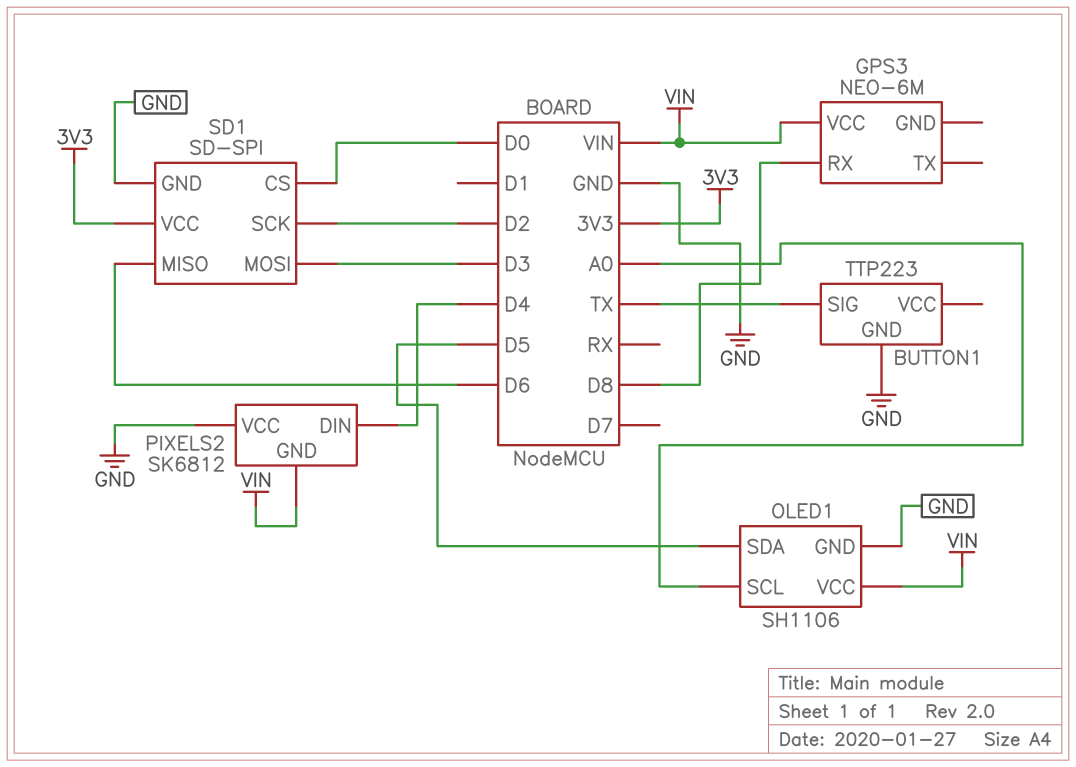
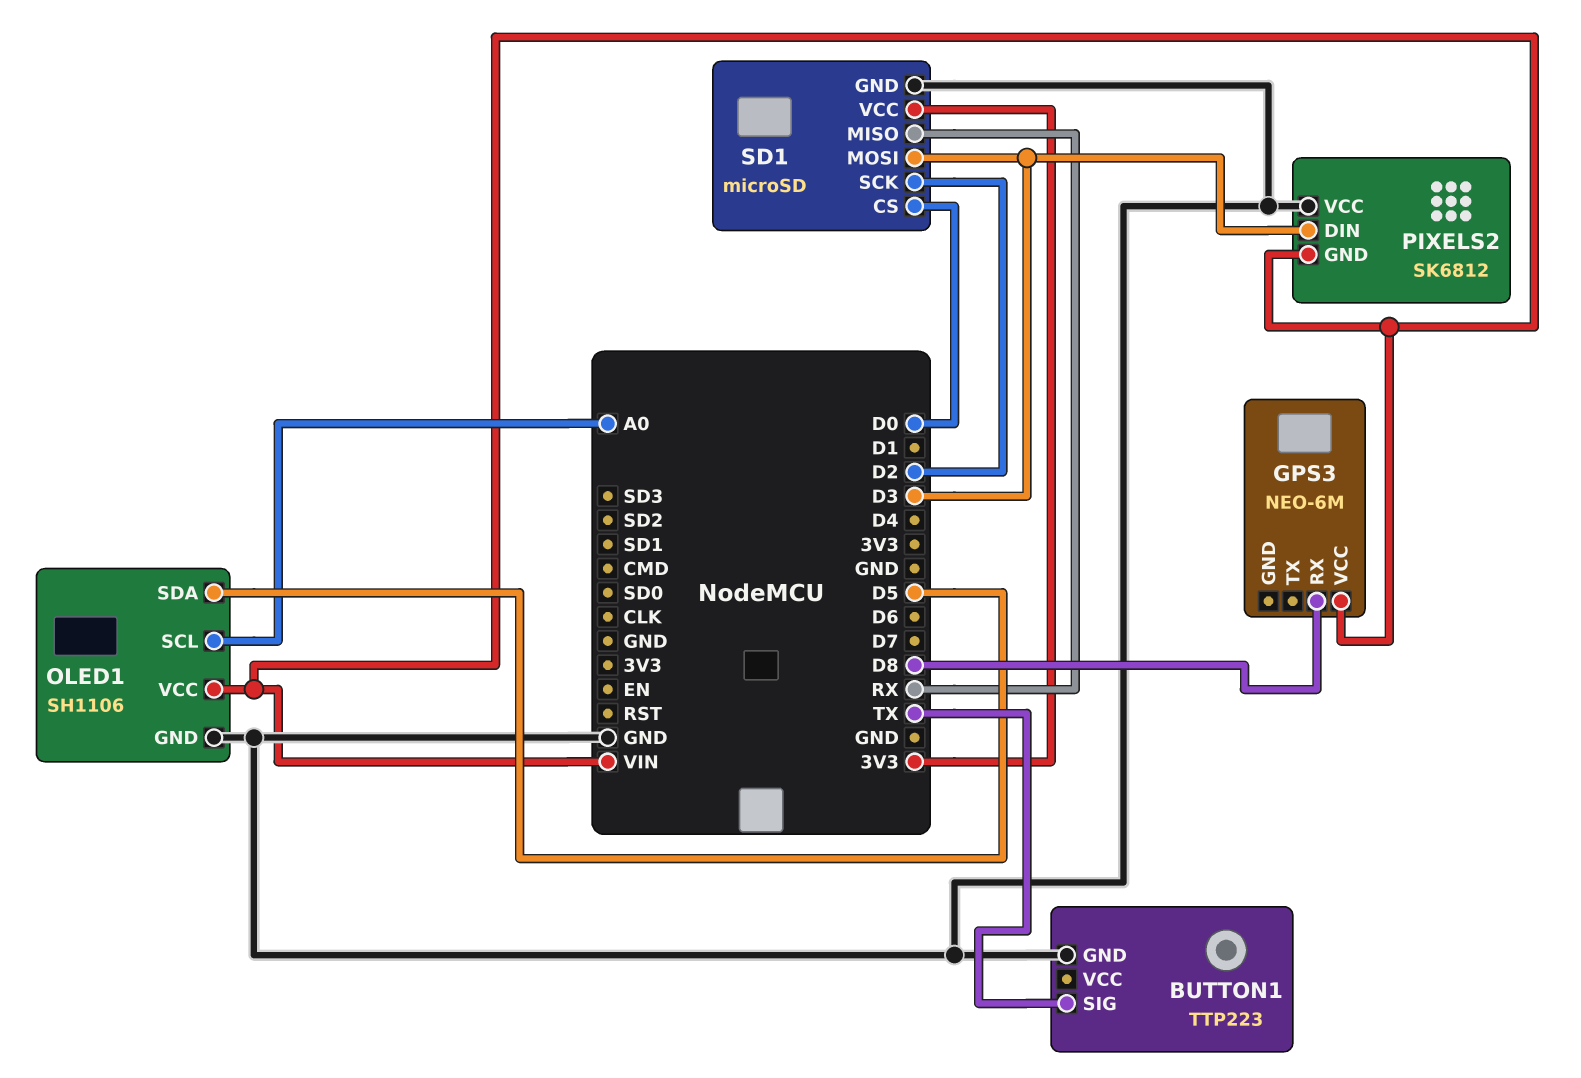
PIXELS2 pin DIN: D4 -> D3
SD1: SD-SPI -> microSD
SD1 pin MISO: D6 -> RX

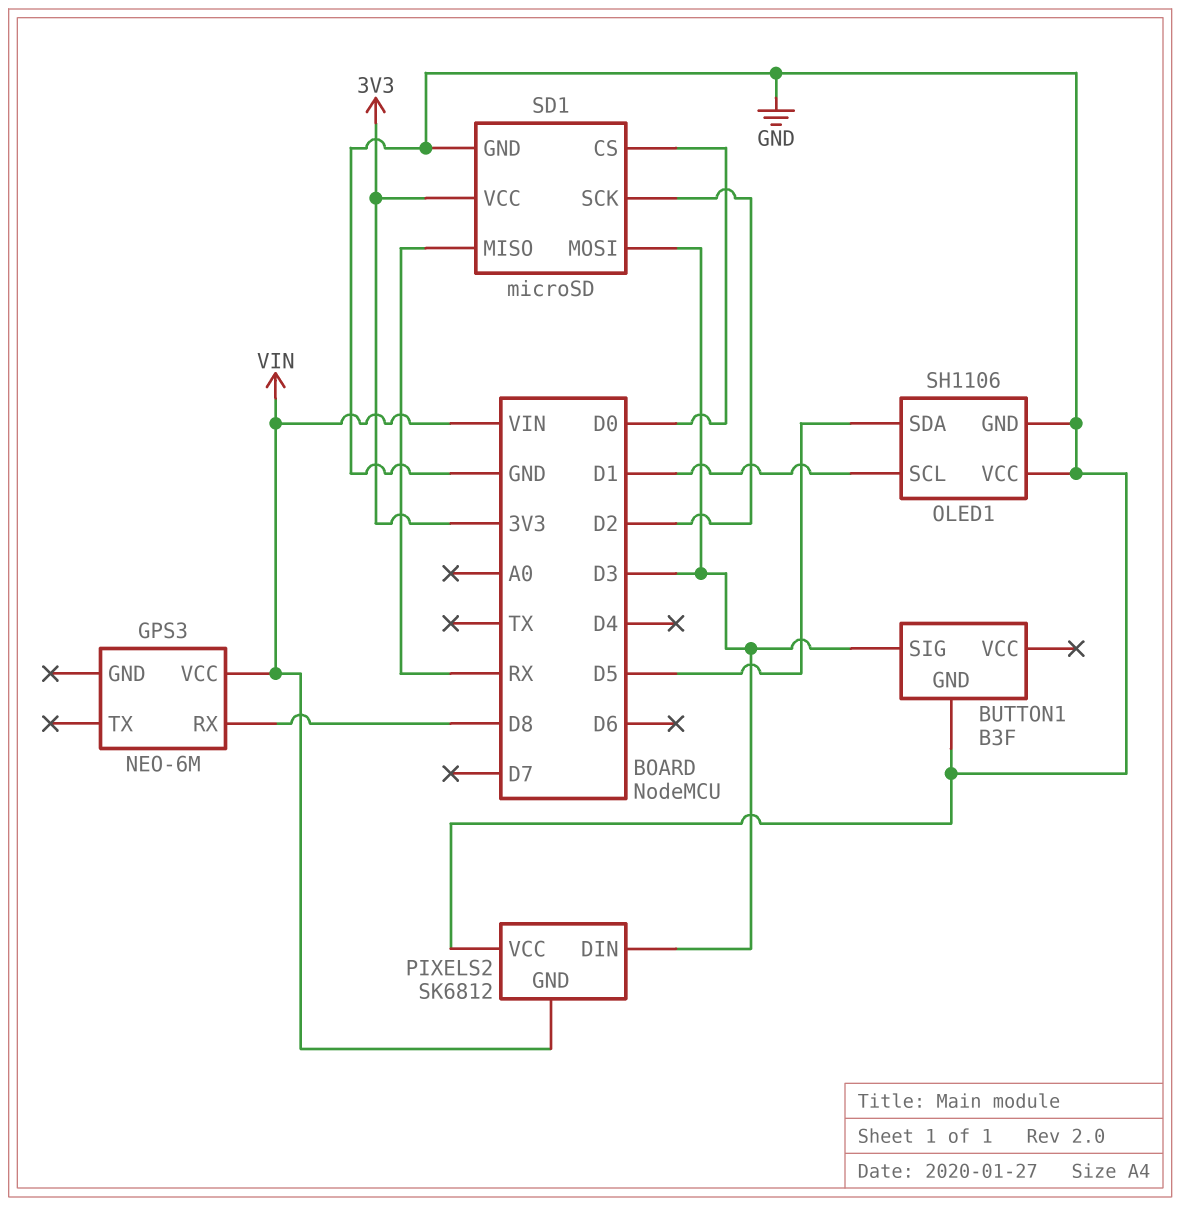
BUTTON1: TTP223 -> B3F
BUTTON1 pin SIG: TX -> D3
OLED1 pin SCL: A0 -> D1
OLED1 pin VCC: VIN -> GND

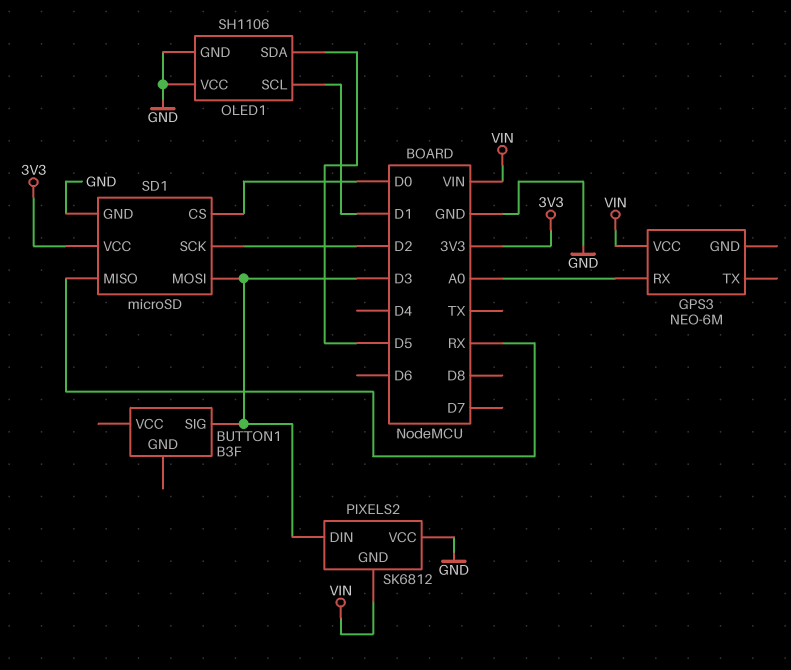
BUTTON1 pin GND: GND -> none
GPS3 pin RX: D8 -> A0

